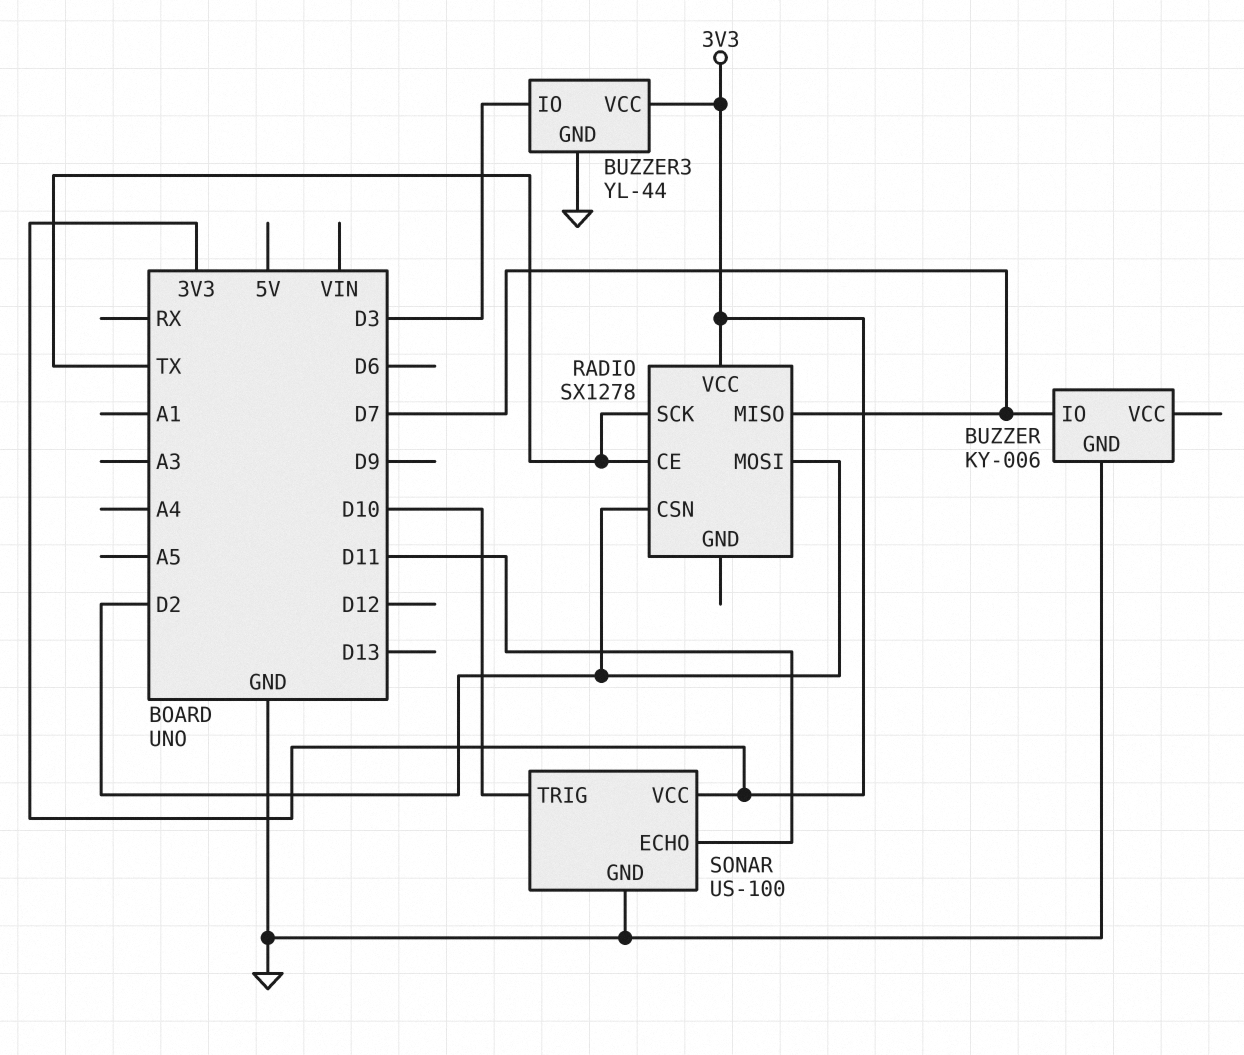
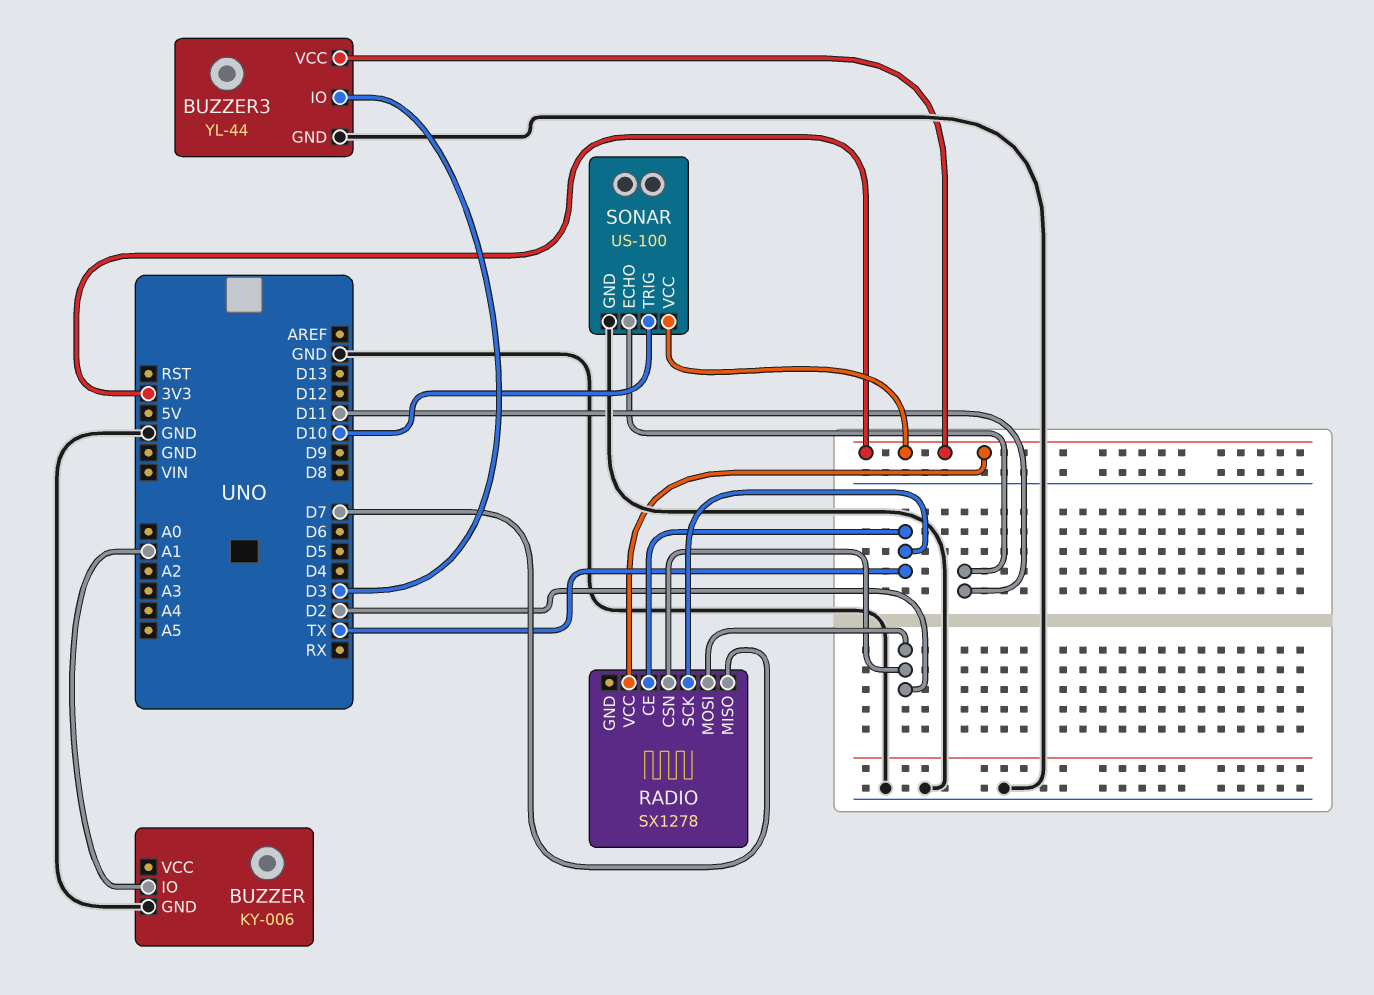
BUZZER pin IO: D7 -> A1

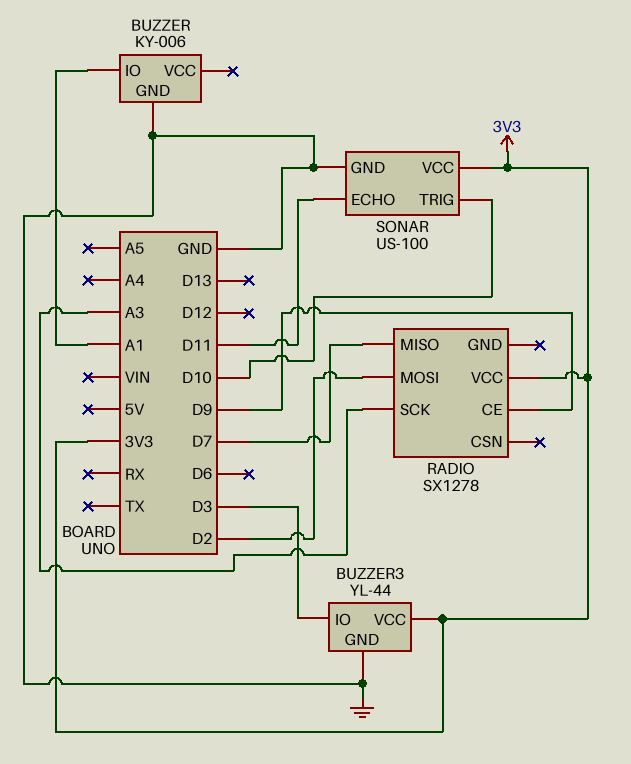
RADIO pin CE: TX -> D9
RADIO pin CSN: D2 -> none
RADIO pin SCK: TX -> A3

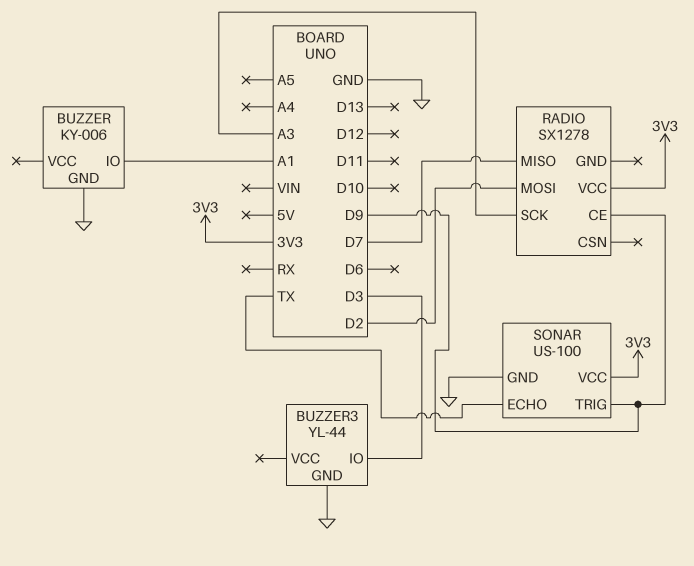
BUZZER3 pin VCC: 3V3 -> none
SONAR pin ECHO: D11 -> TX
SONAR pin TRIG: D10 -> D9

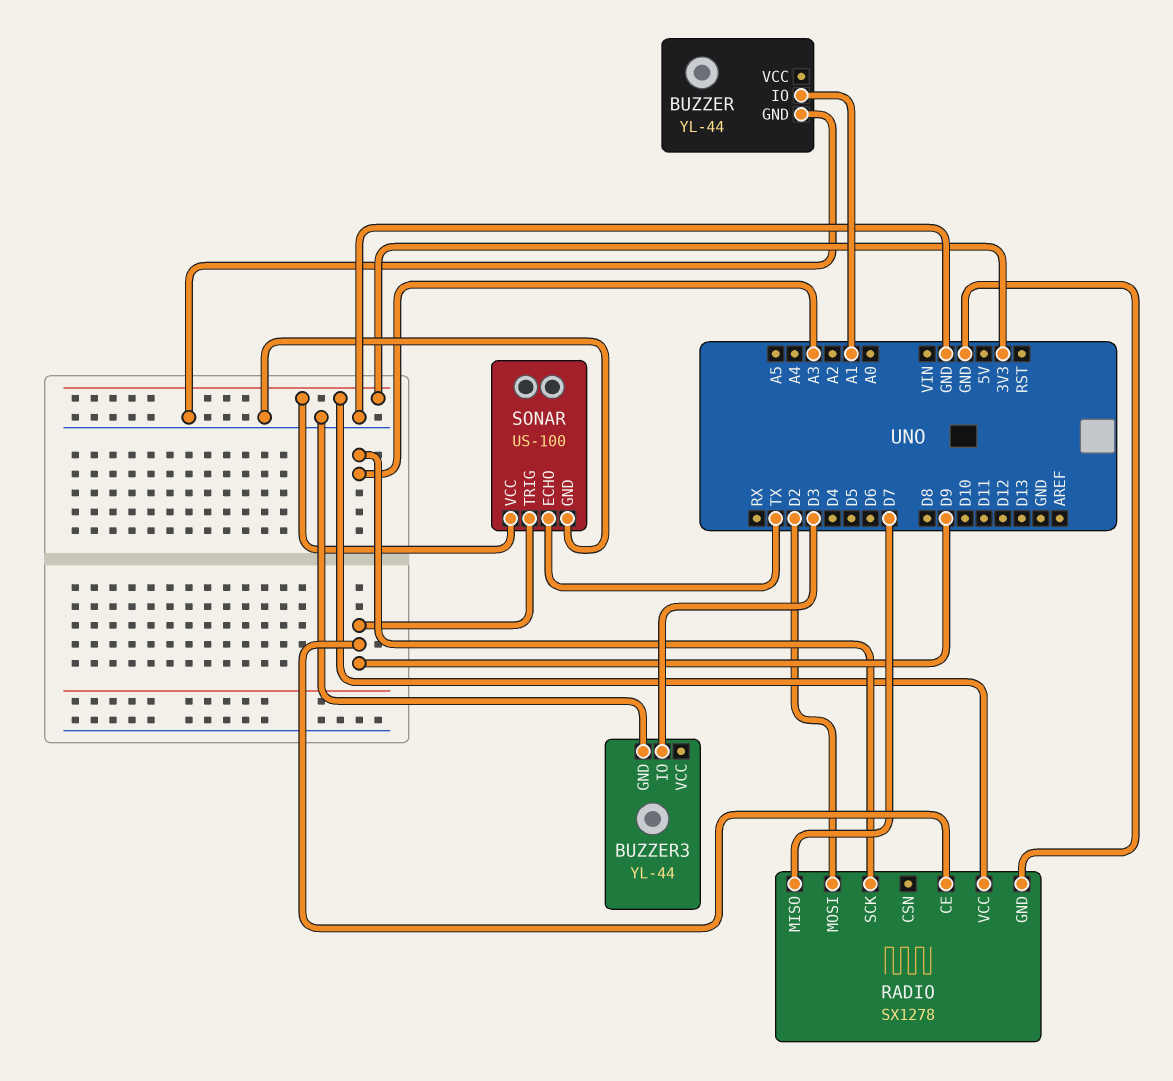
BUZZER: KY-006 -> YL-44
RADIO pin GND: none -> GND

